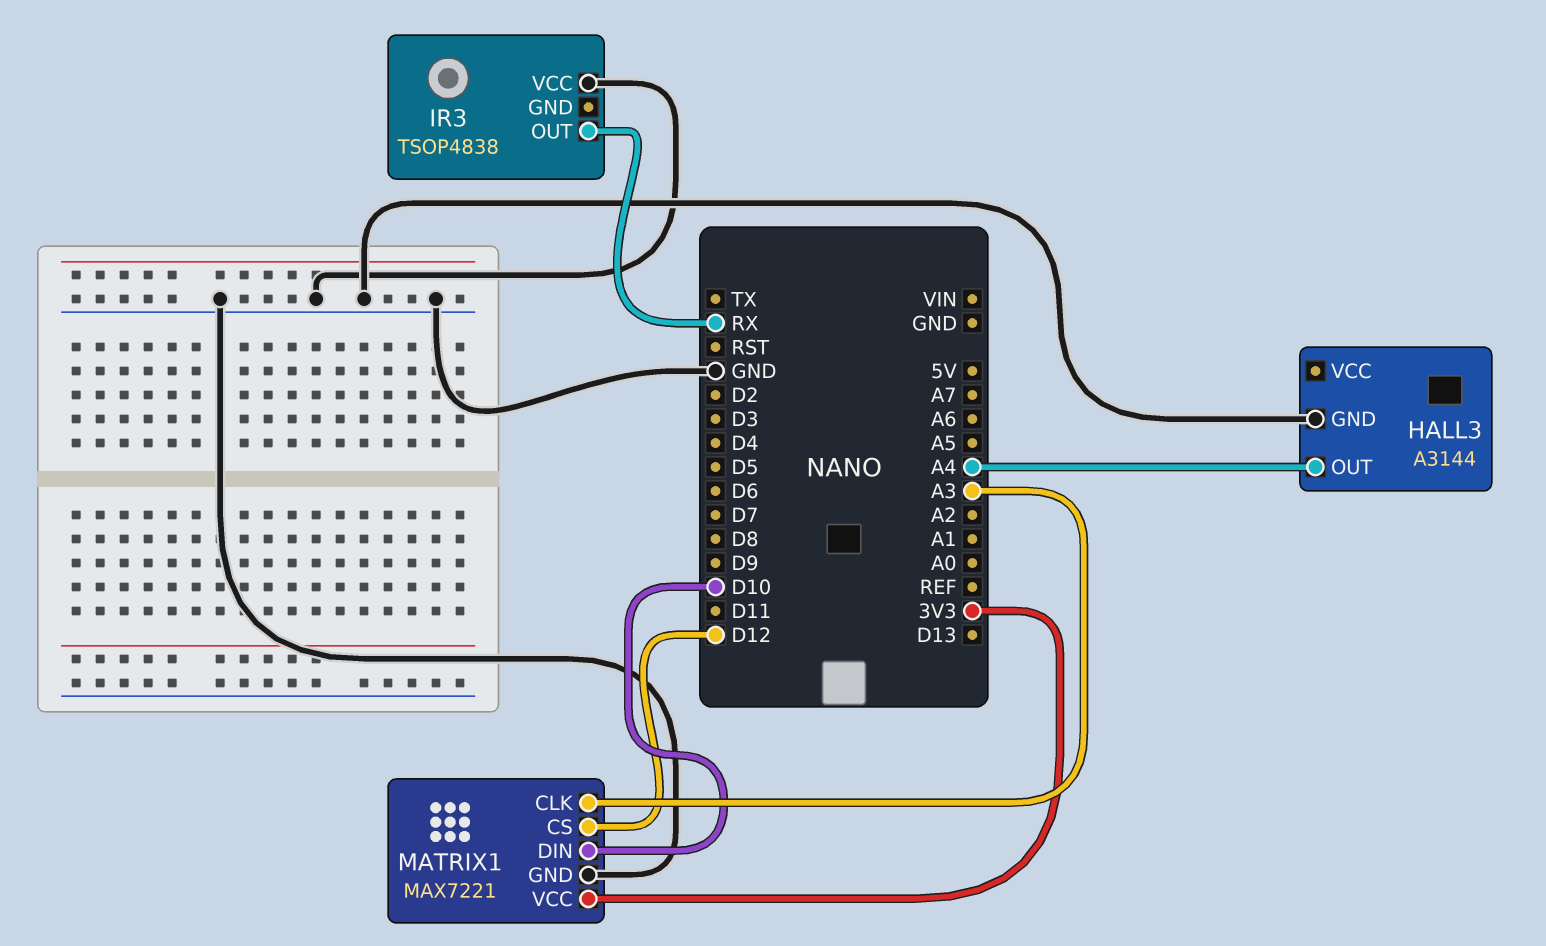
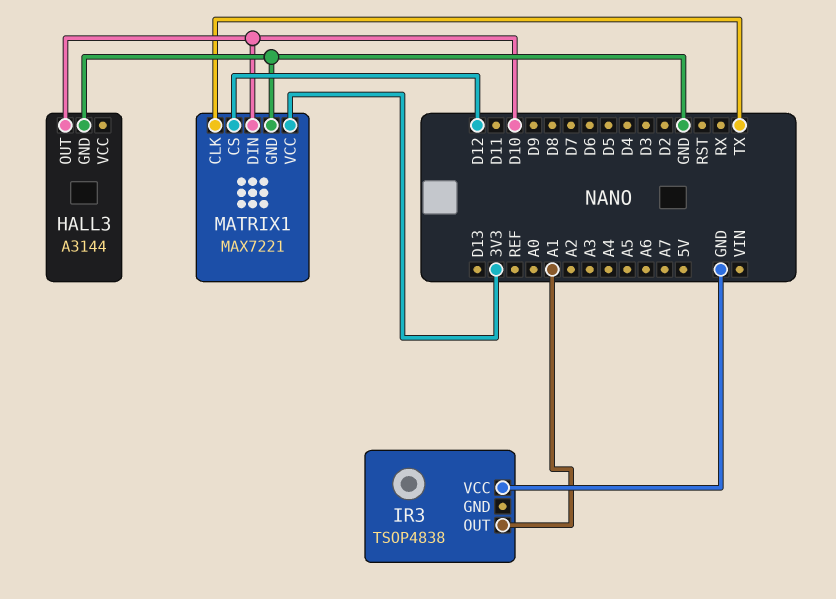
HALL3 pin OUT: A4 -> D10
IR3 pin OUT: RX -> A1
MATRIX1 pin CLK: A3 -> TX

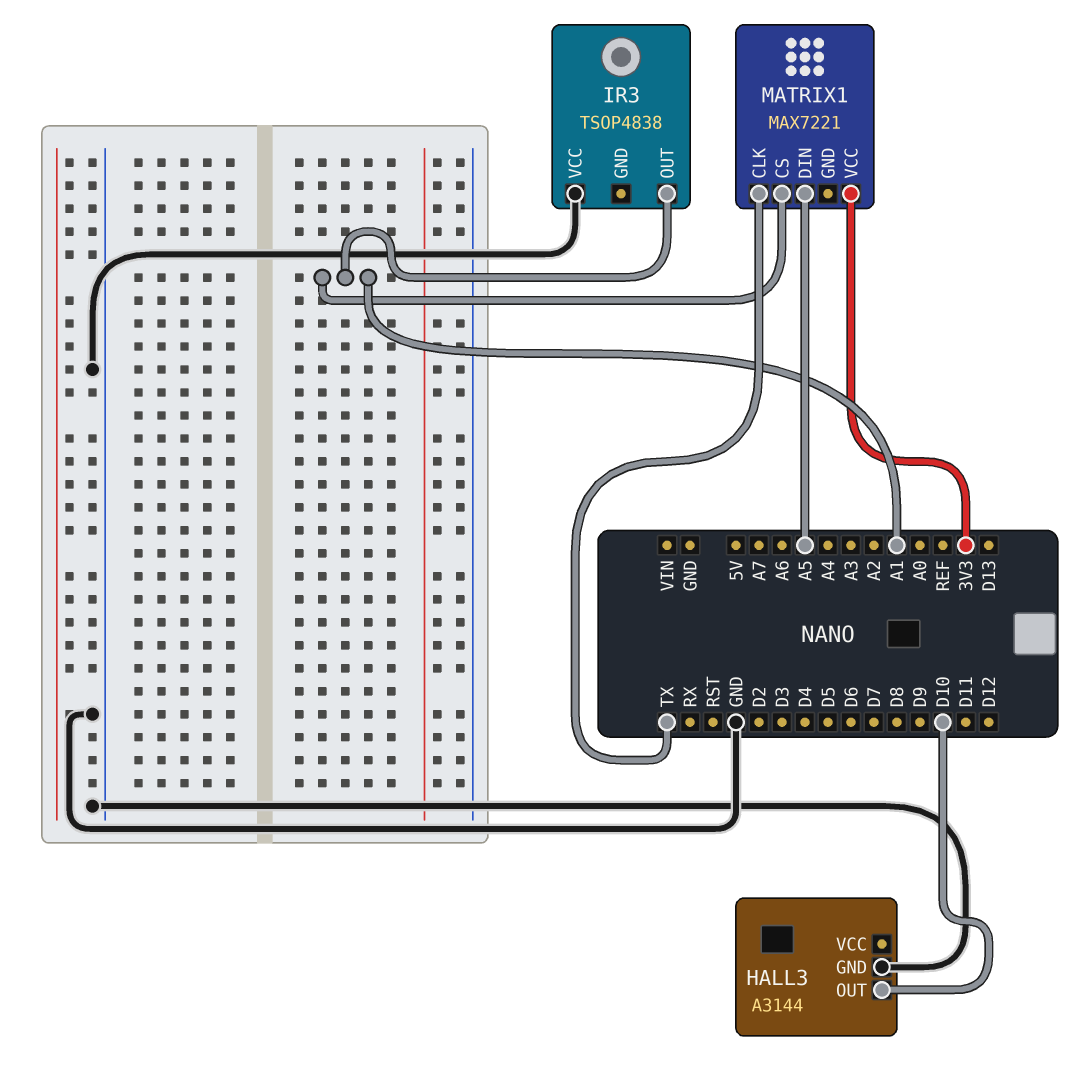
MATRIX1 pin CS: D12 -> A1
MATRIX1 pin DIN: D10 -> A5
MATRIX1 pin GND: GND -> none

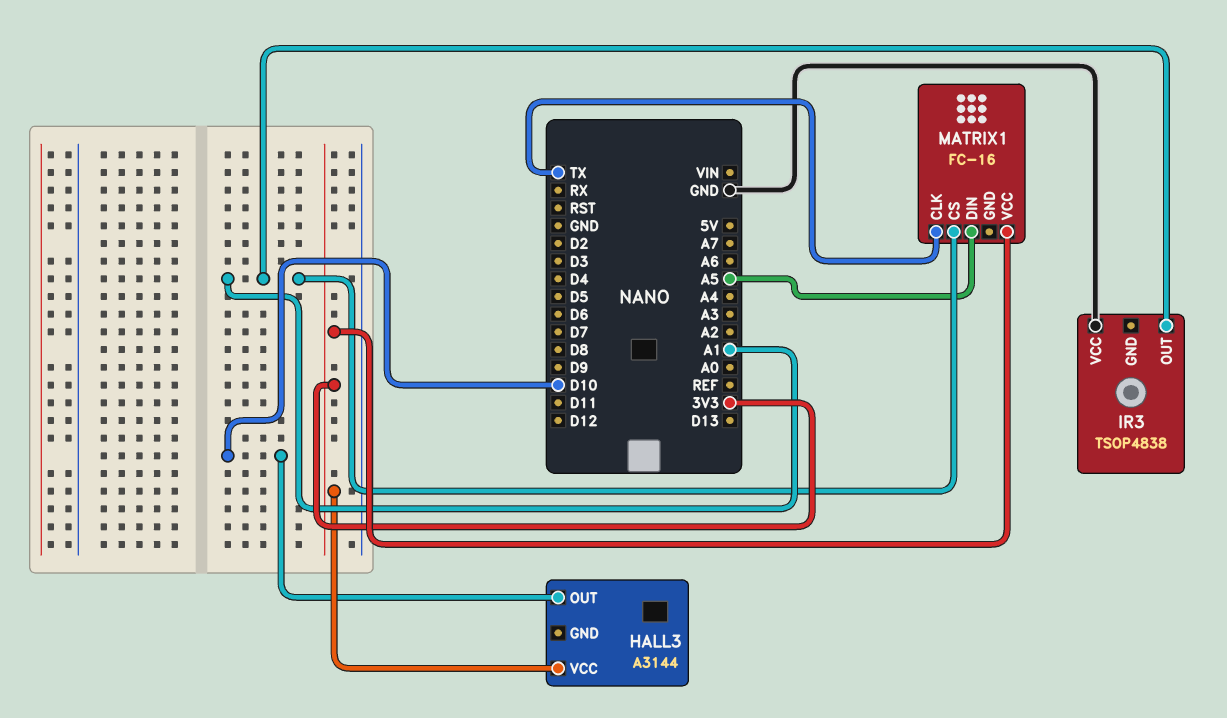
HALL3 pin GND: GND -> none
HALL3 pin VCC: none -> 3V3
MATRIX1: MAX7221 -> FC-16

